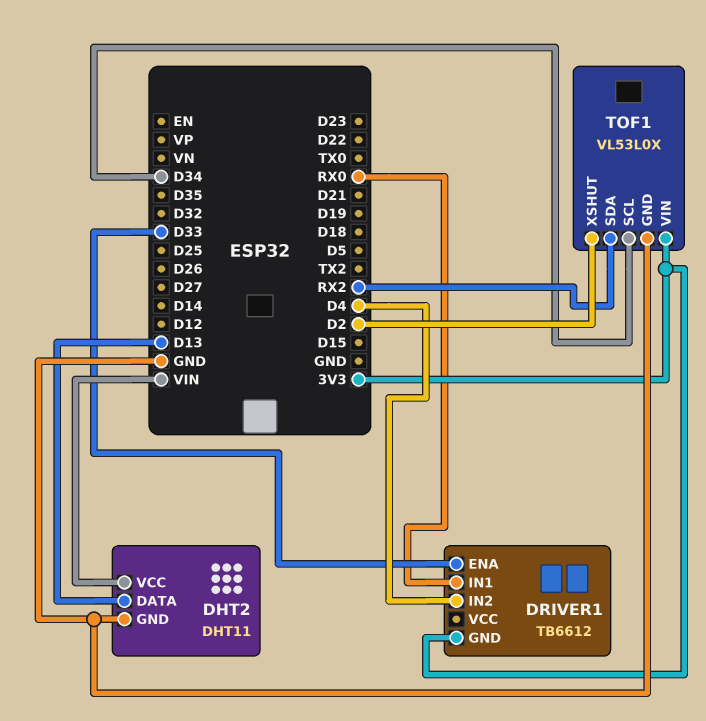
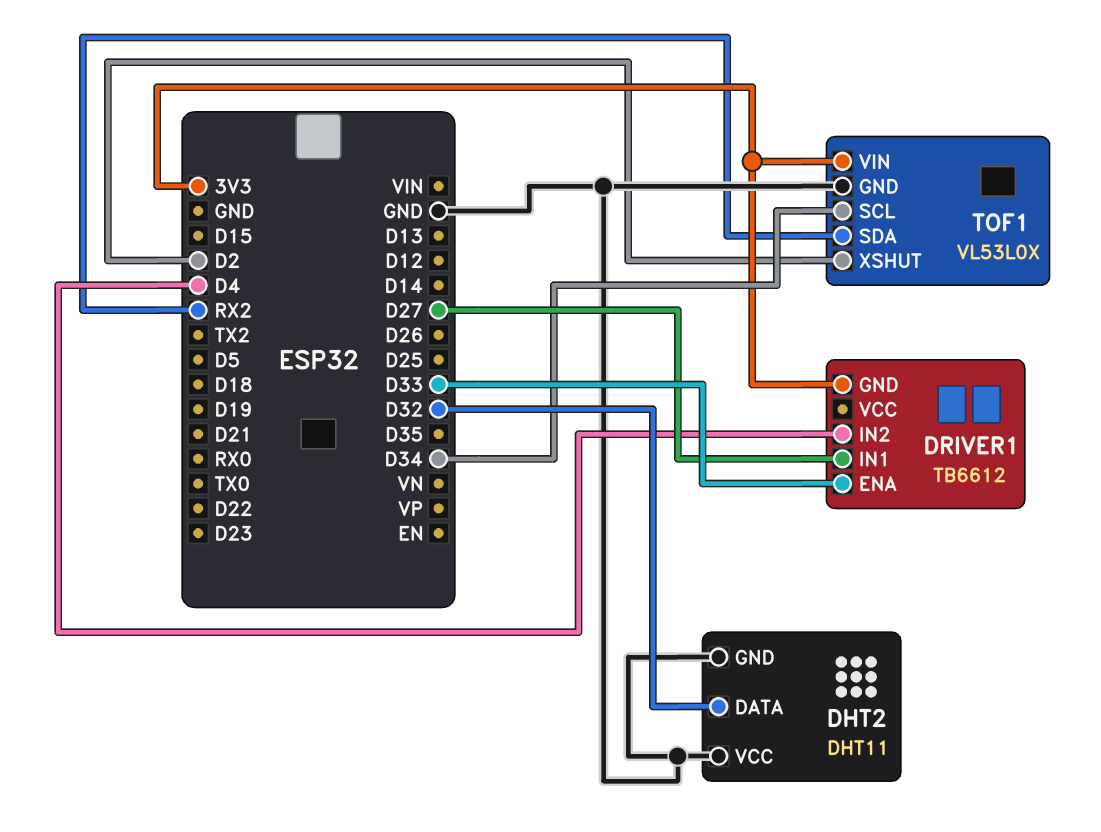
DHT2 pin DATA: D13 -> D32
DHT2 pin VCC: VIN -> GND
DRIVER1 pin IN1: RX0 -> D27

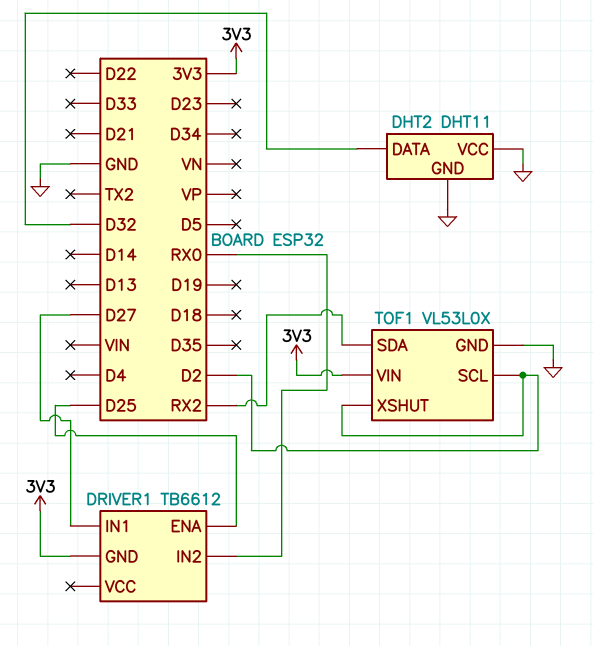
DRIVER1 pin ENA: D33 -> D25
DRIVER1 pin IN2: D4 -> RX0
TOF1 pin SCL: D34 -> D2

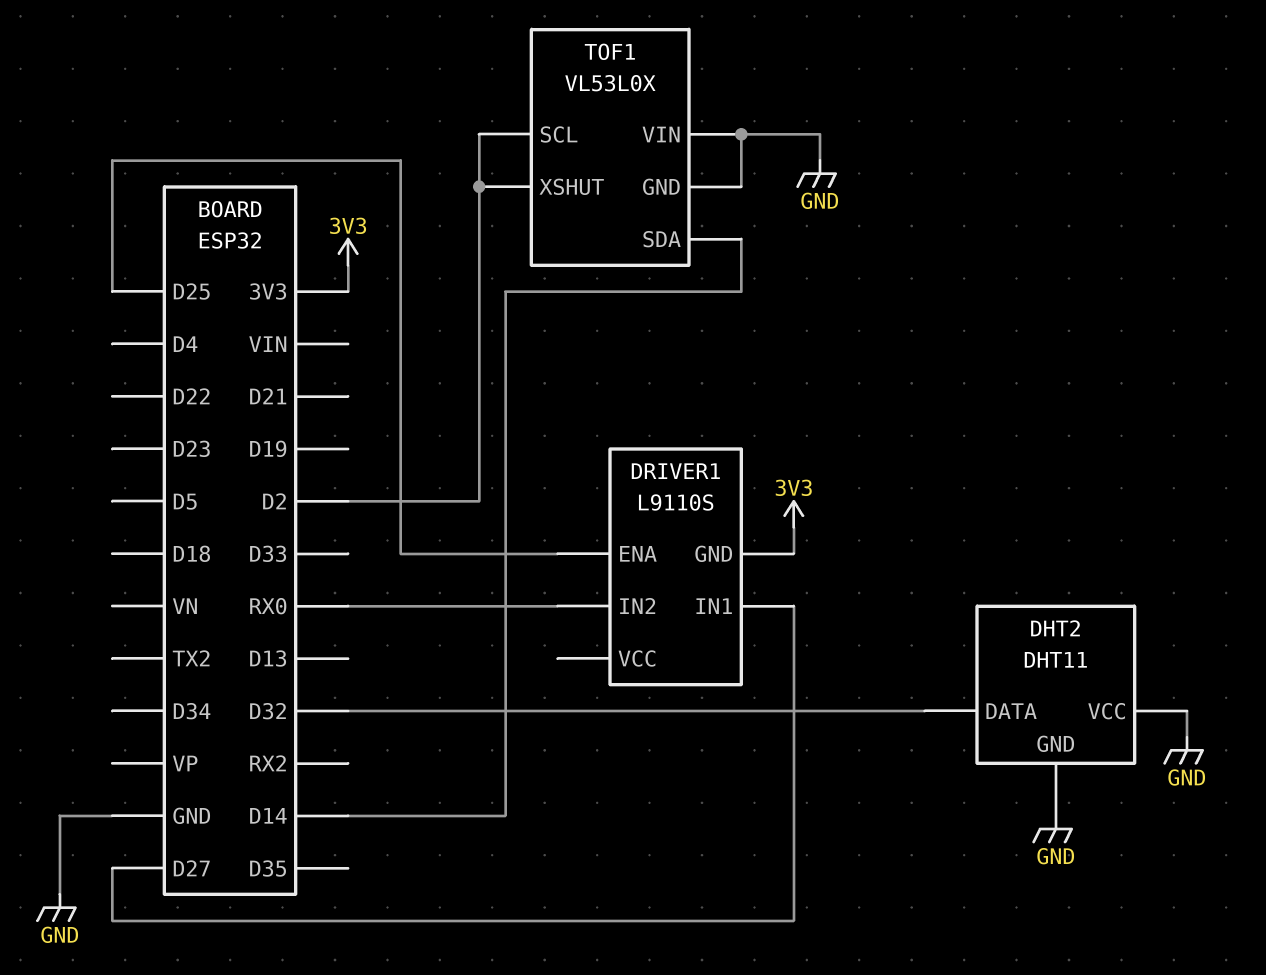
DRIVER1: TB6612 -> L9110S
TOF1 pin SDA: RX2 -> D14
TOF1 pin VIN: 3V3 -> GND

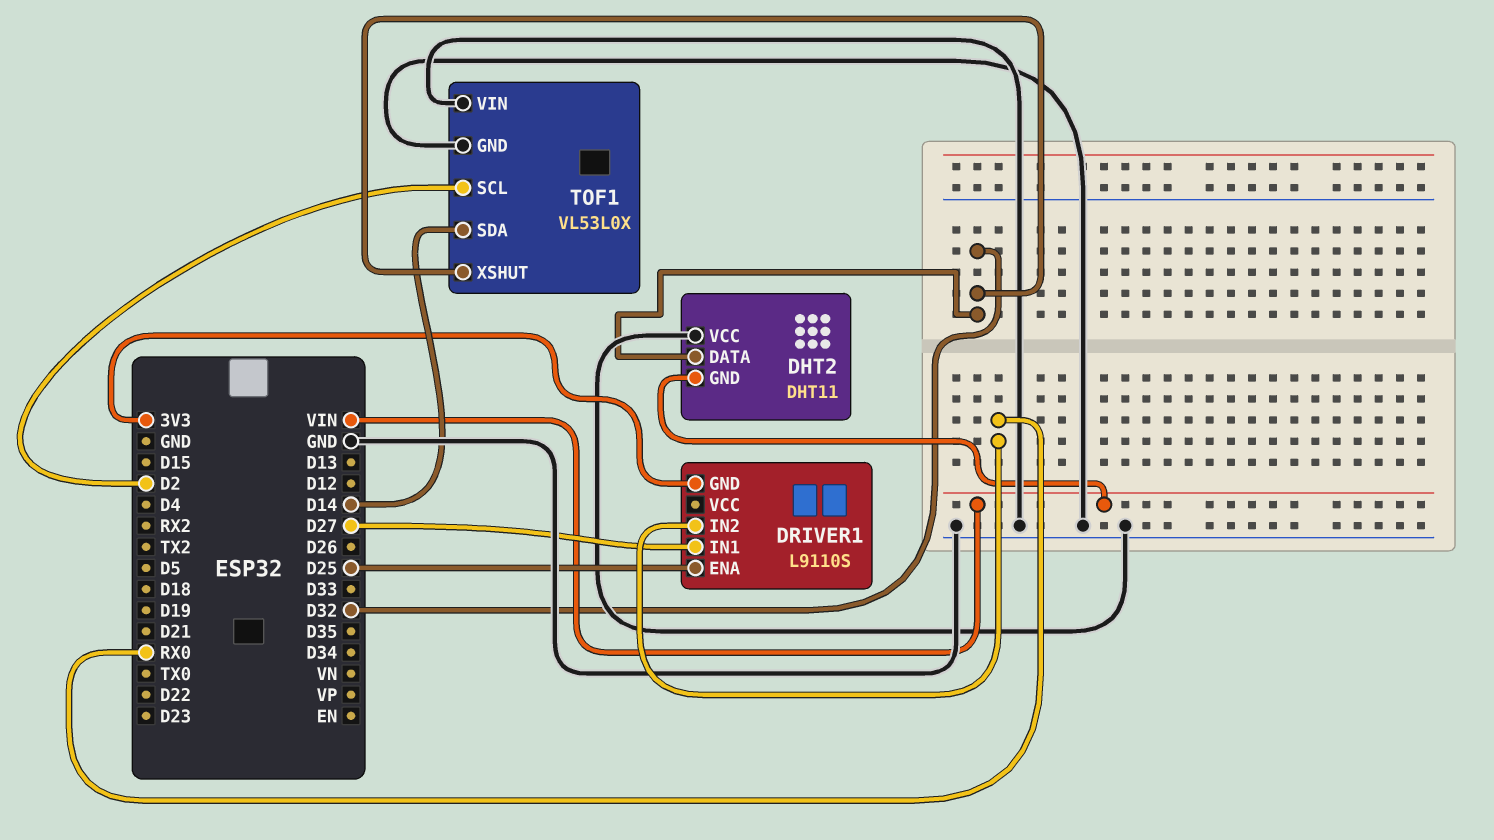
DHT2 pin GND: GND -> VIN
TOF1 pin XSHUT: D2 -> D32

